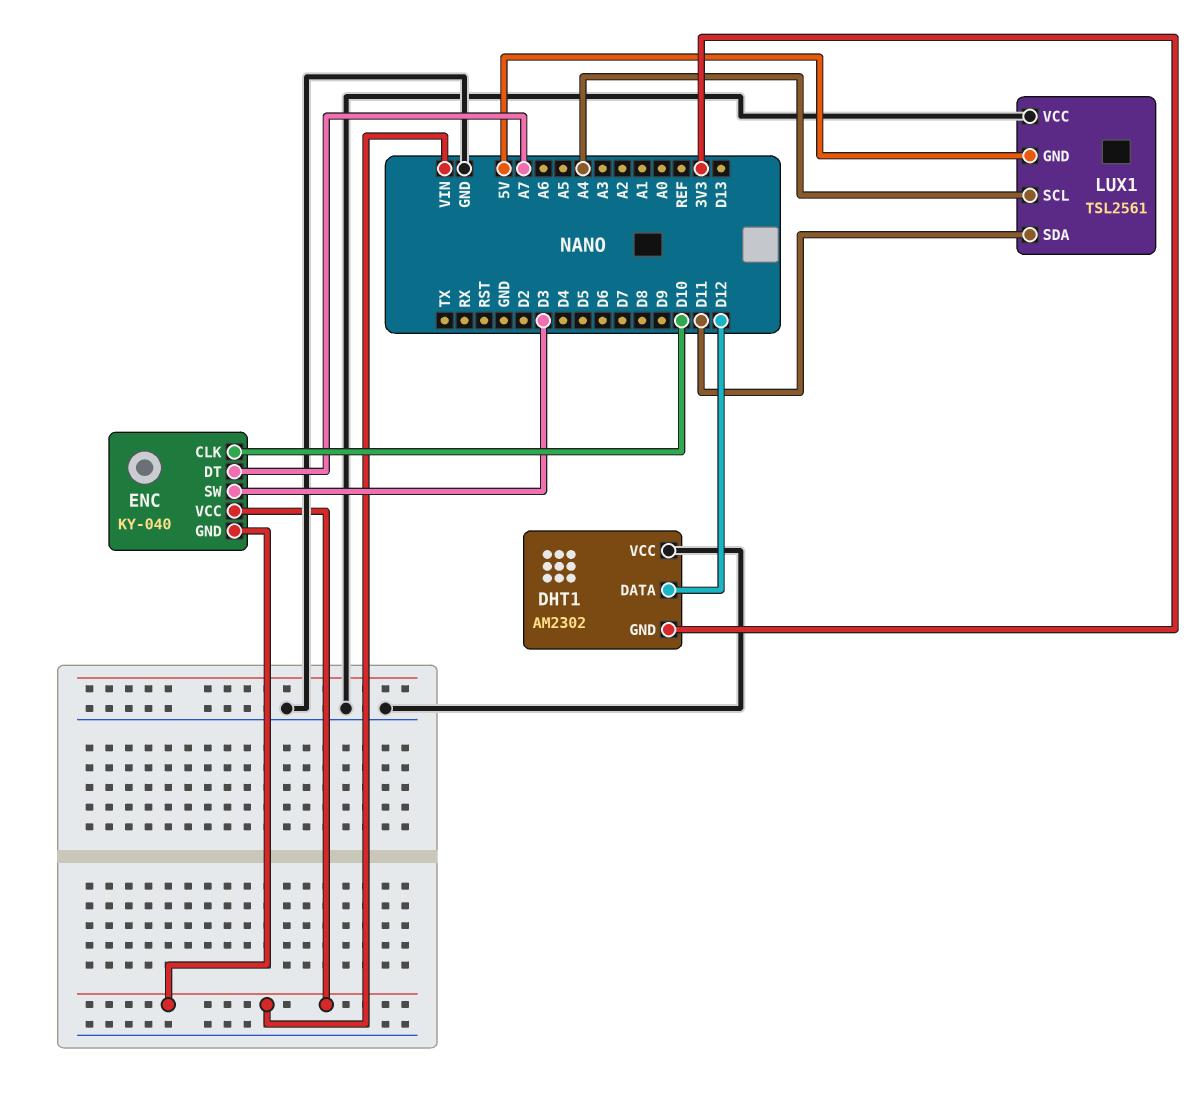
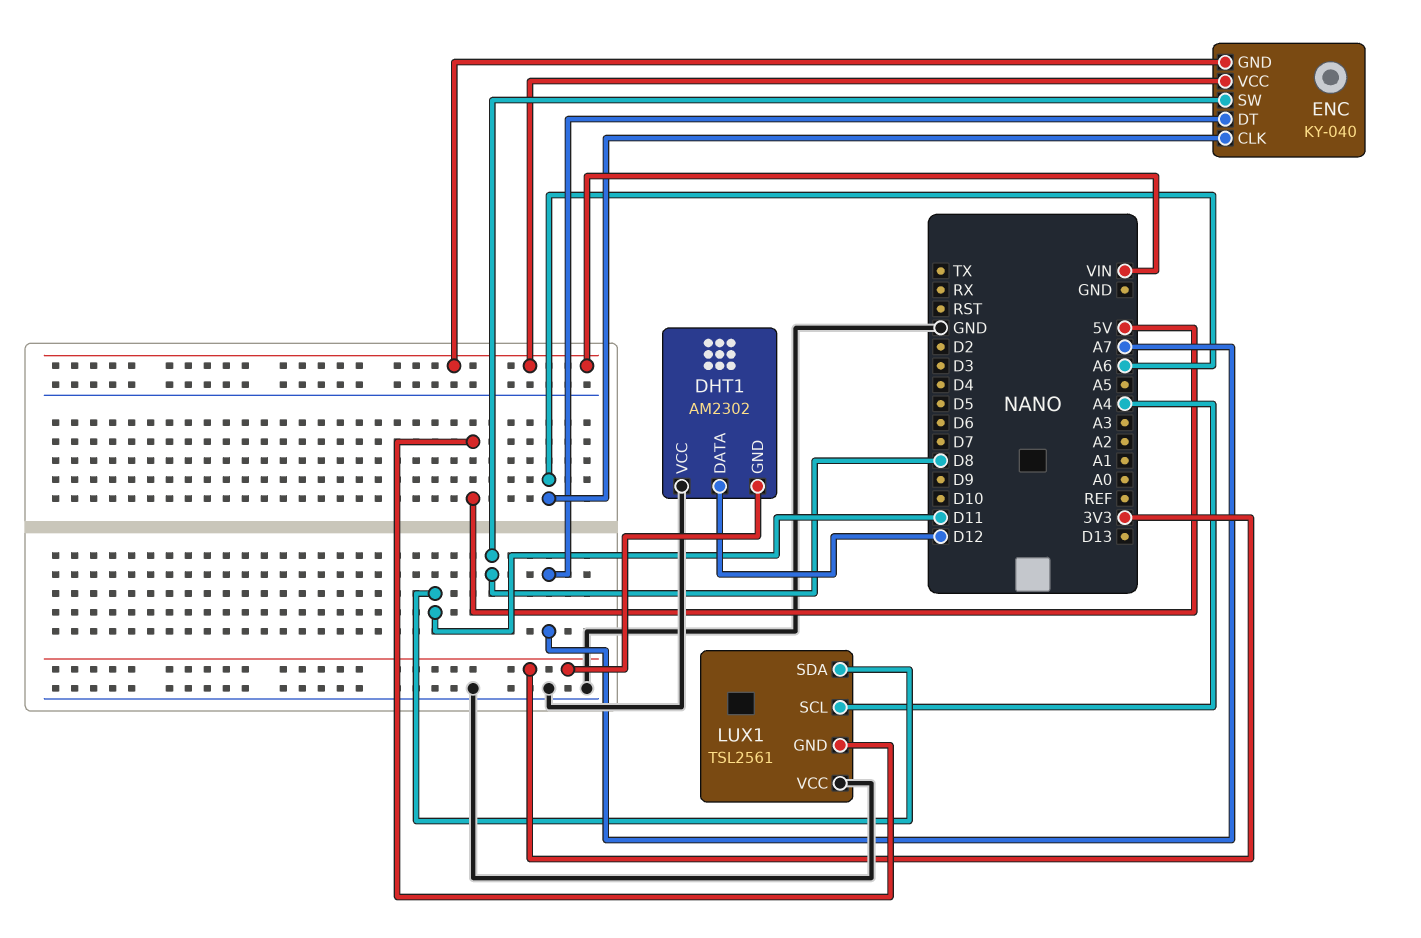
ENC pin CLK: D10 -> A6
ENC pin SW: D3 -> D8

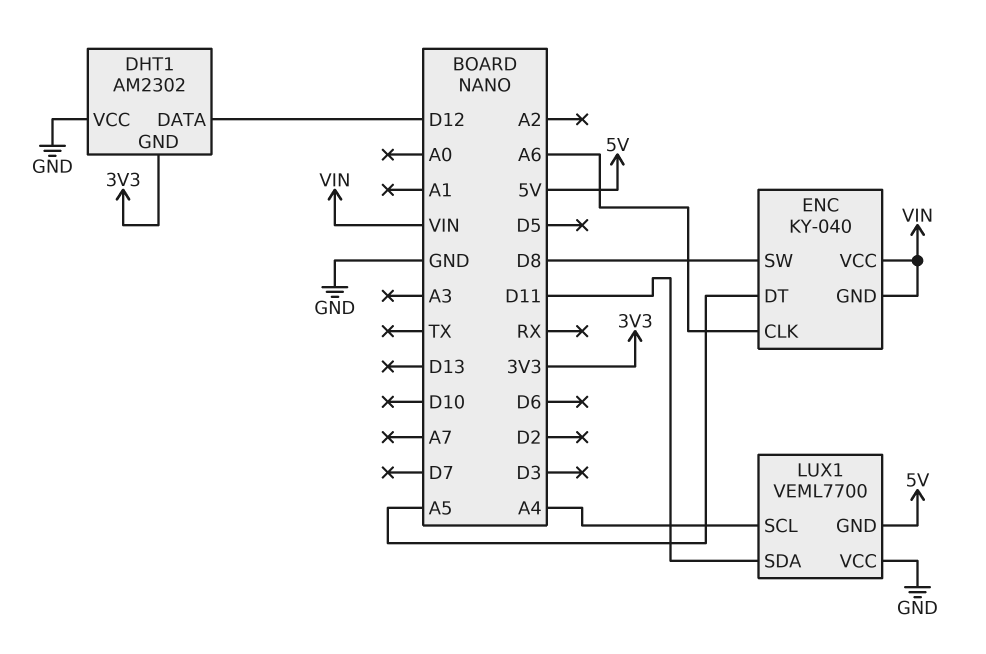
ENC pin DT: A7 -> A5
LUX1: TSL2561 -> VEML7700

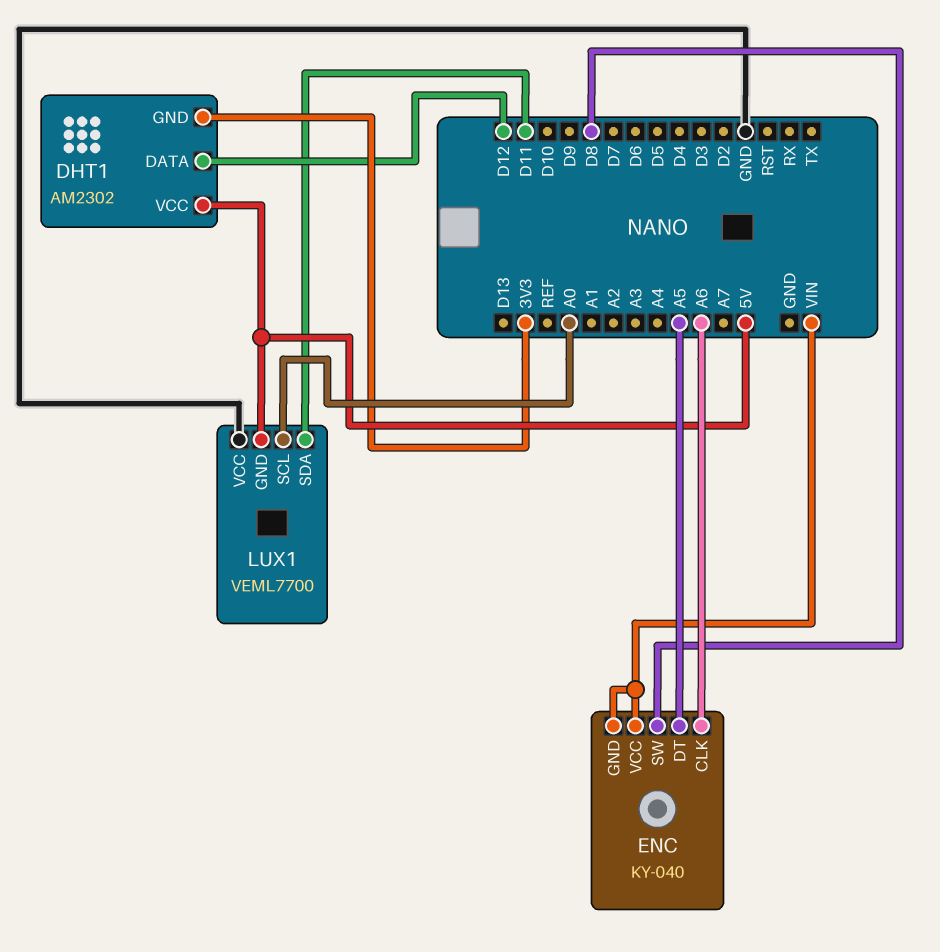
DHT1 pin VCC: GND -> 5V
LUX1 pin SCL: A4 -> A0

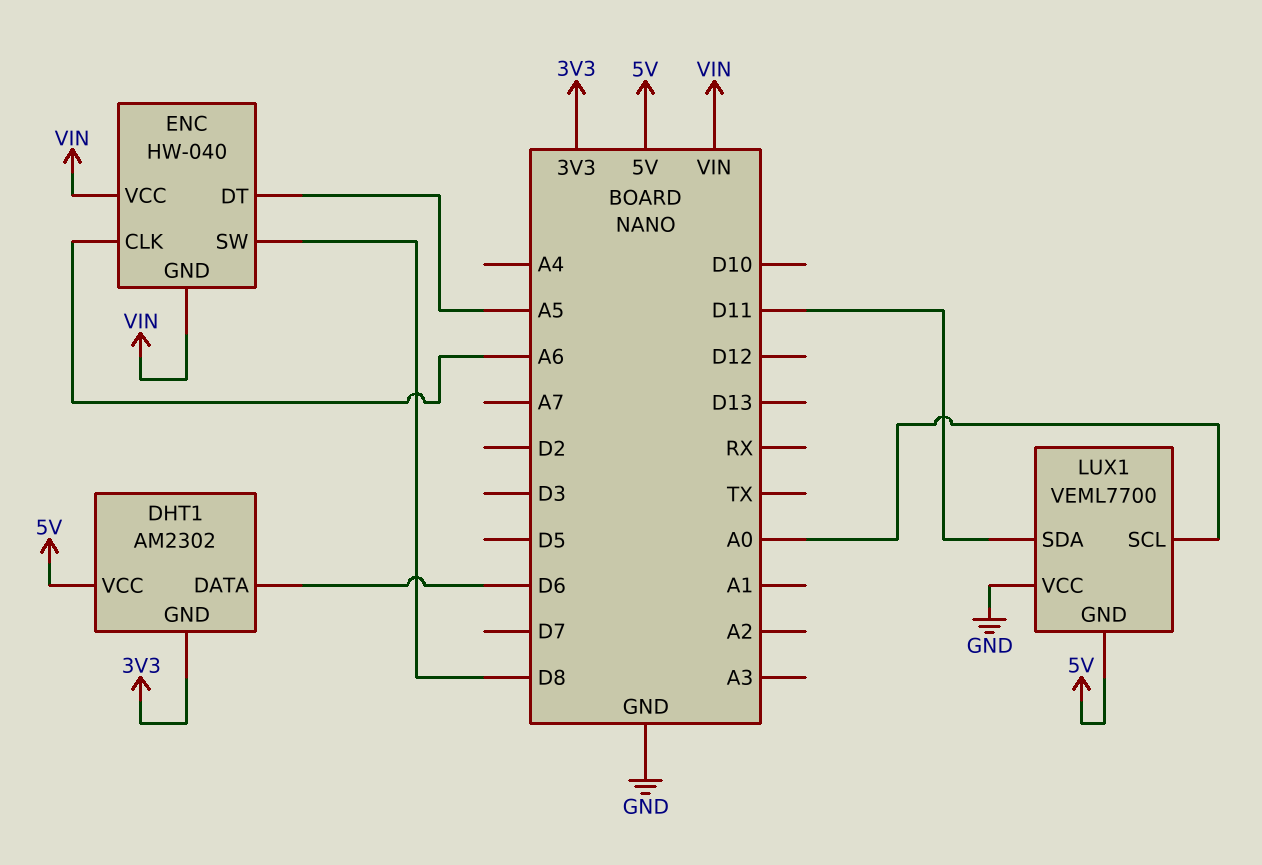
DHT1 pin DATA: D12 -> D6
ENC: KY-040 -> HW-040

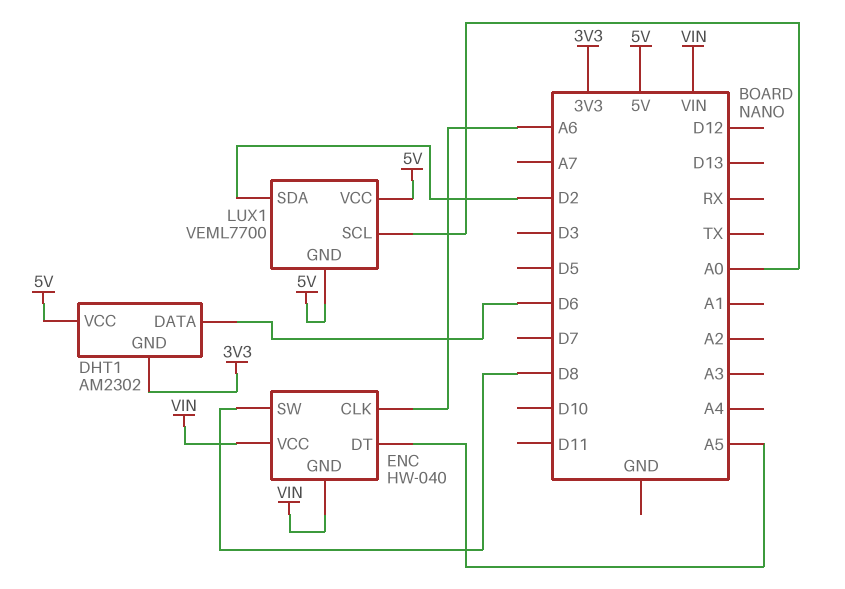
LUX1 pin SDA: D11 -> D2
LUX1 pin VCC: GND -> 5V

